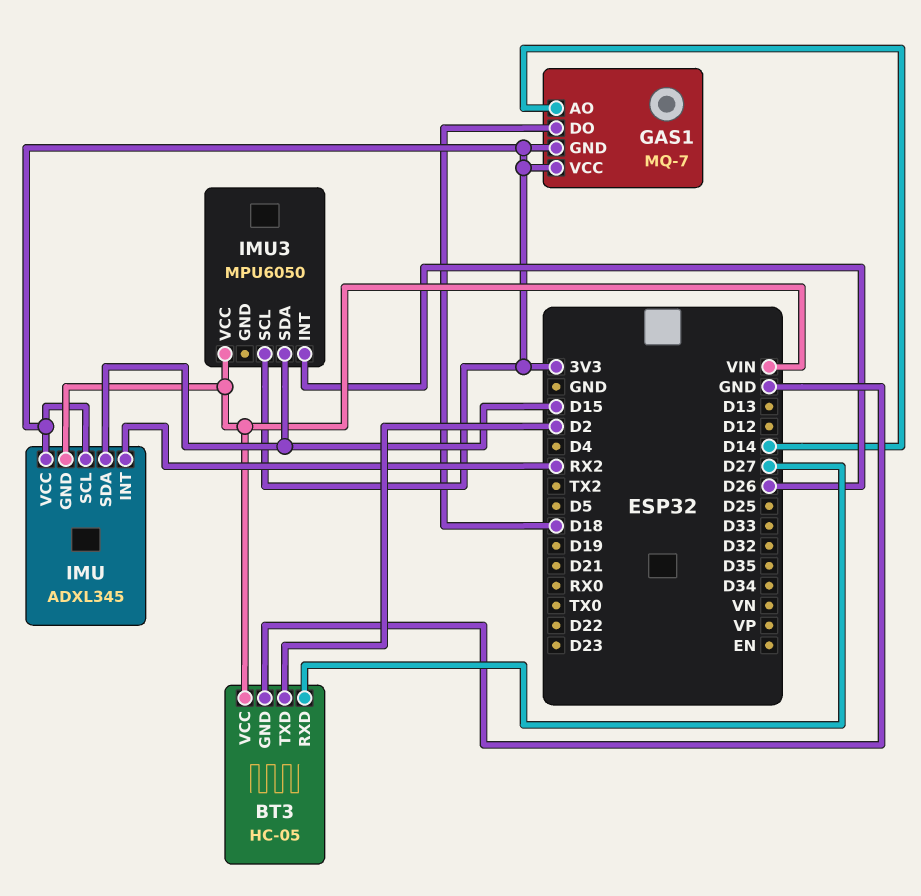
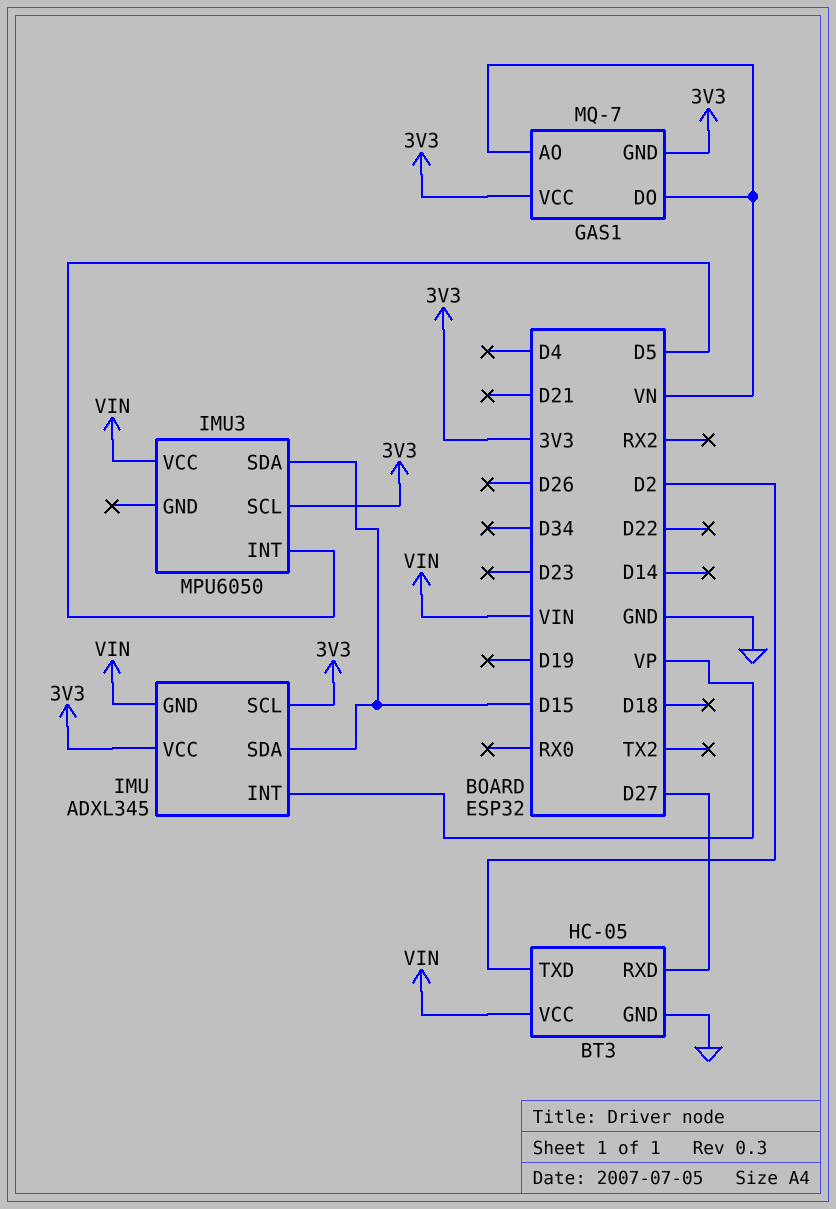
GAS1 pin AO: D14 -> VN
GAS1 pin DO: D18 -> VN
IMU pin INT: RX2 -> VP
IMU3 pin INT: D26 -> D5

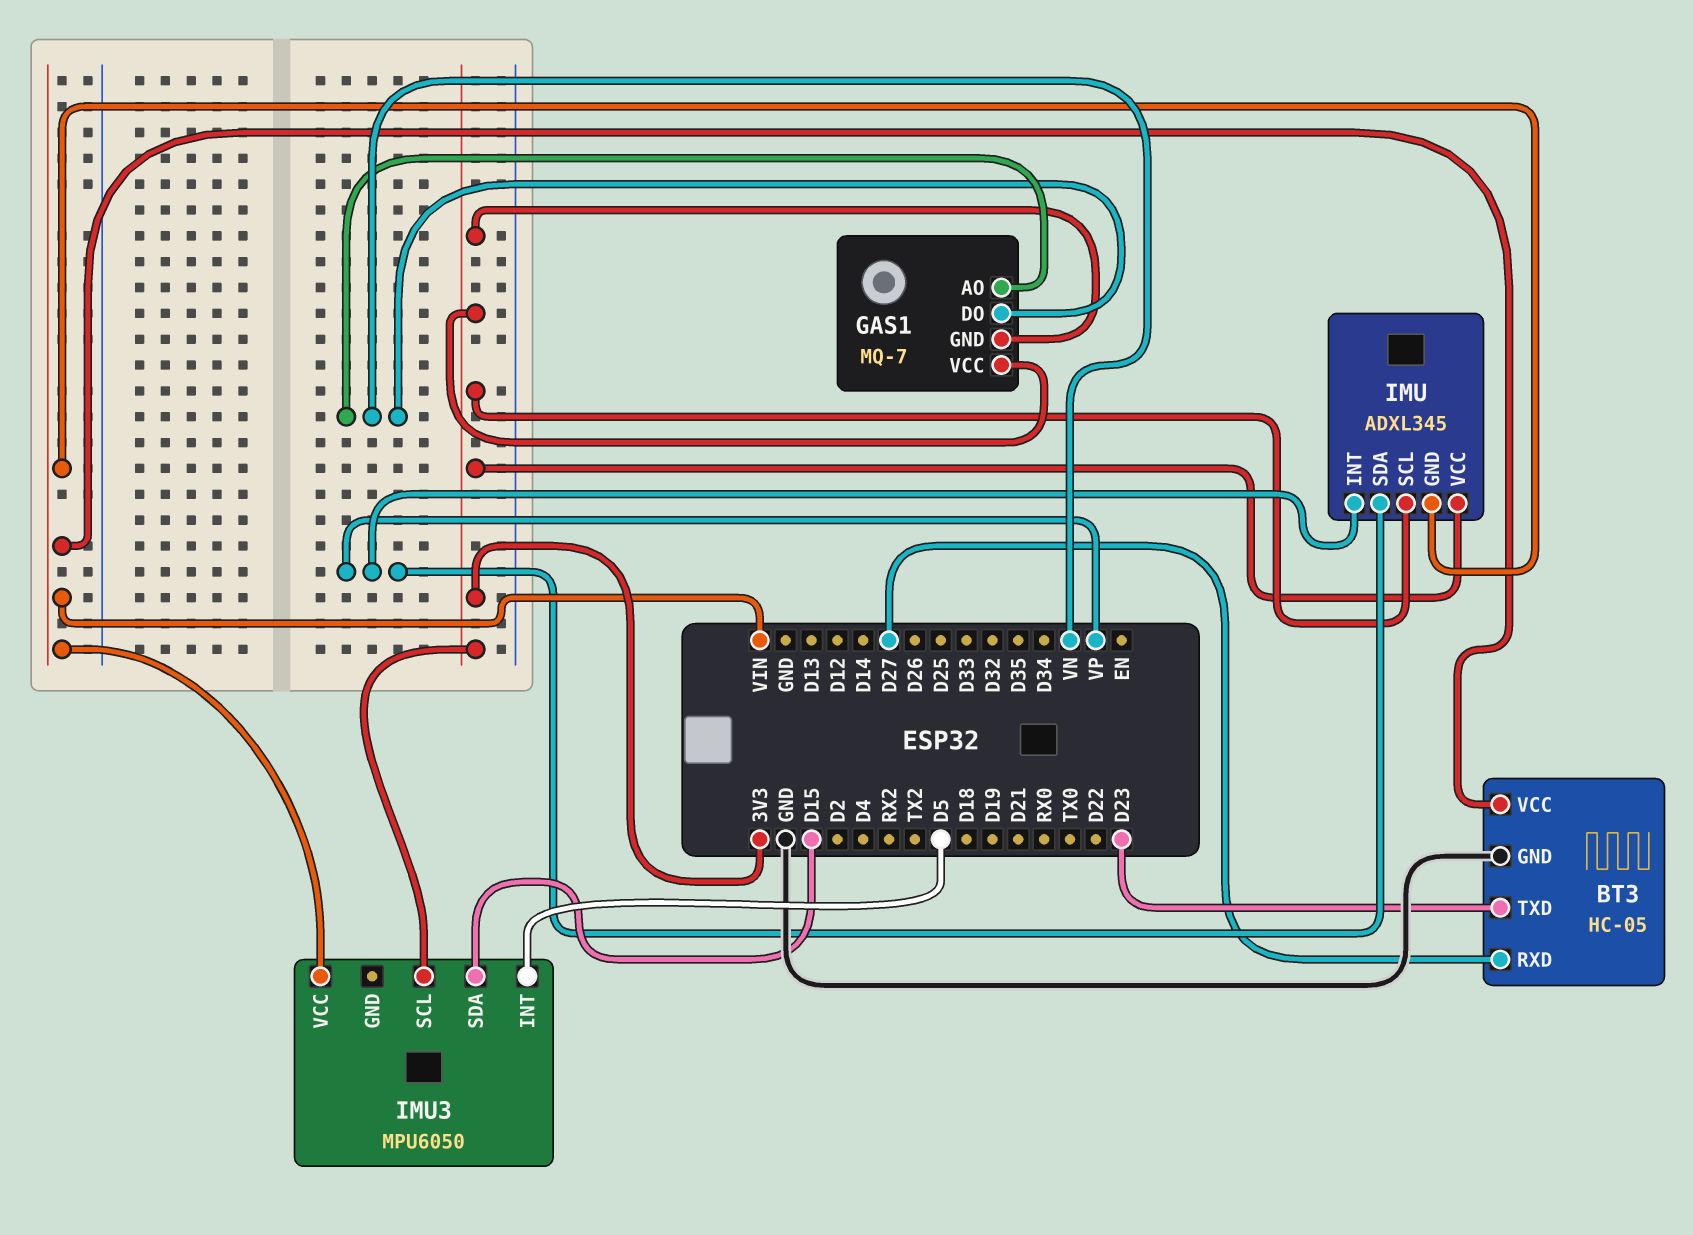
BT3 pin TXD: D2 -> D23
IMU pin SDA: D15 -> VP

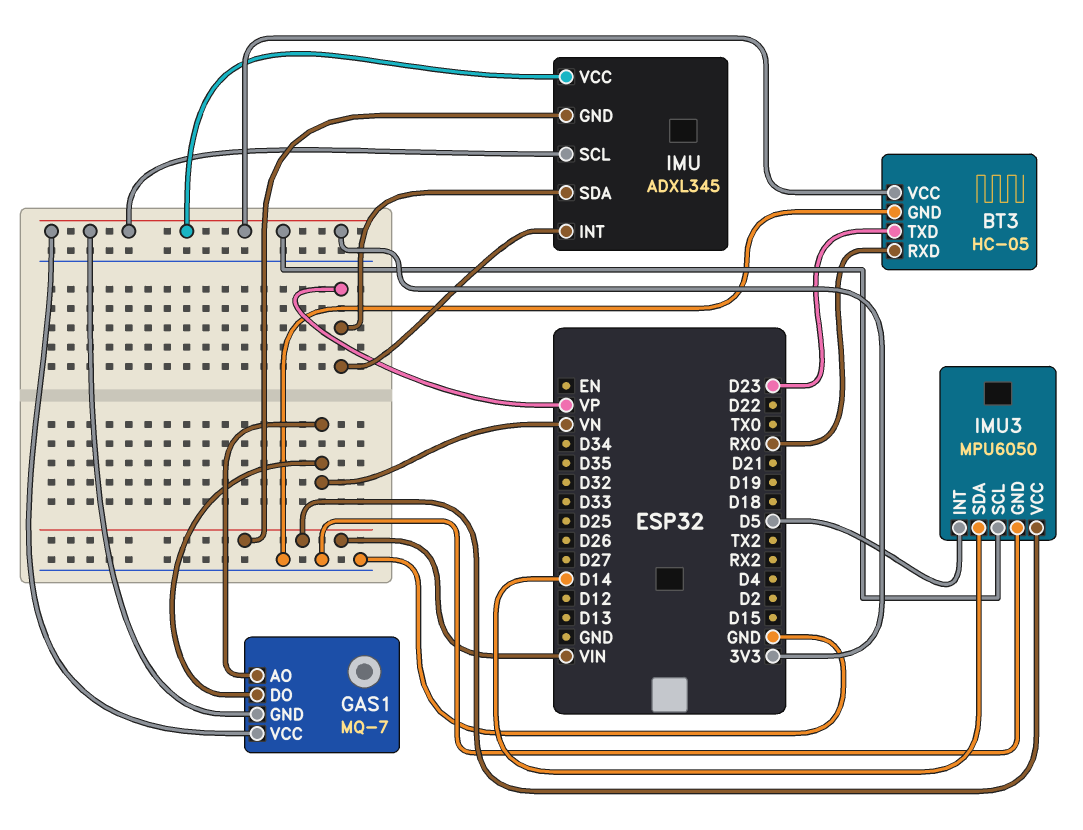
BT3 pin RXD: D27 -> RX0
BT3 pin VCC: VIN -> 3V3
IMU3 pin GND: none -> GND
IMU3 pin SDA: D15 -> D14

